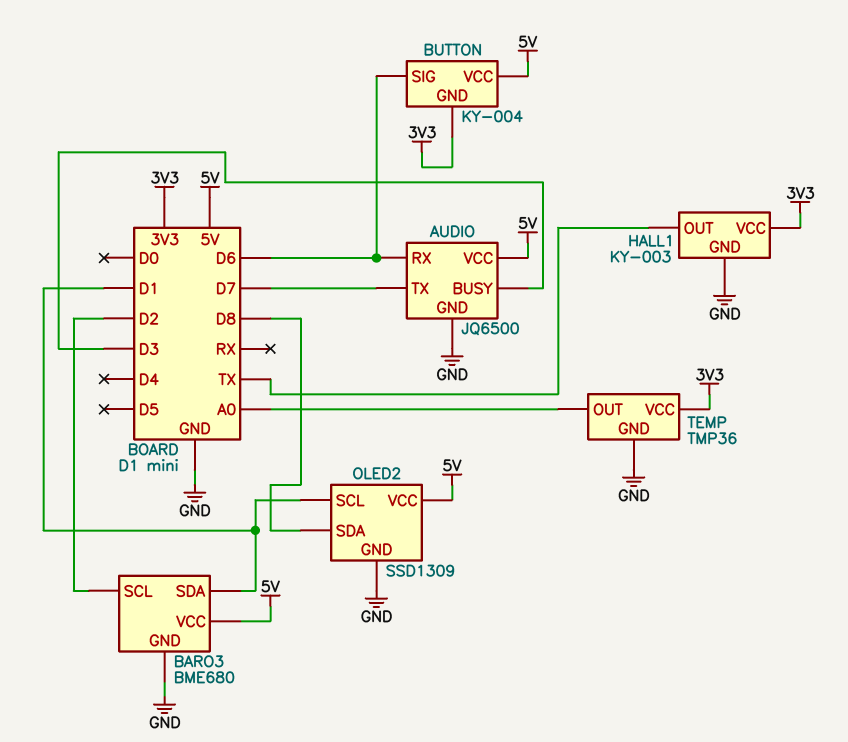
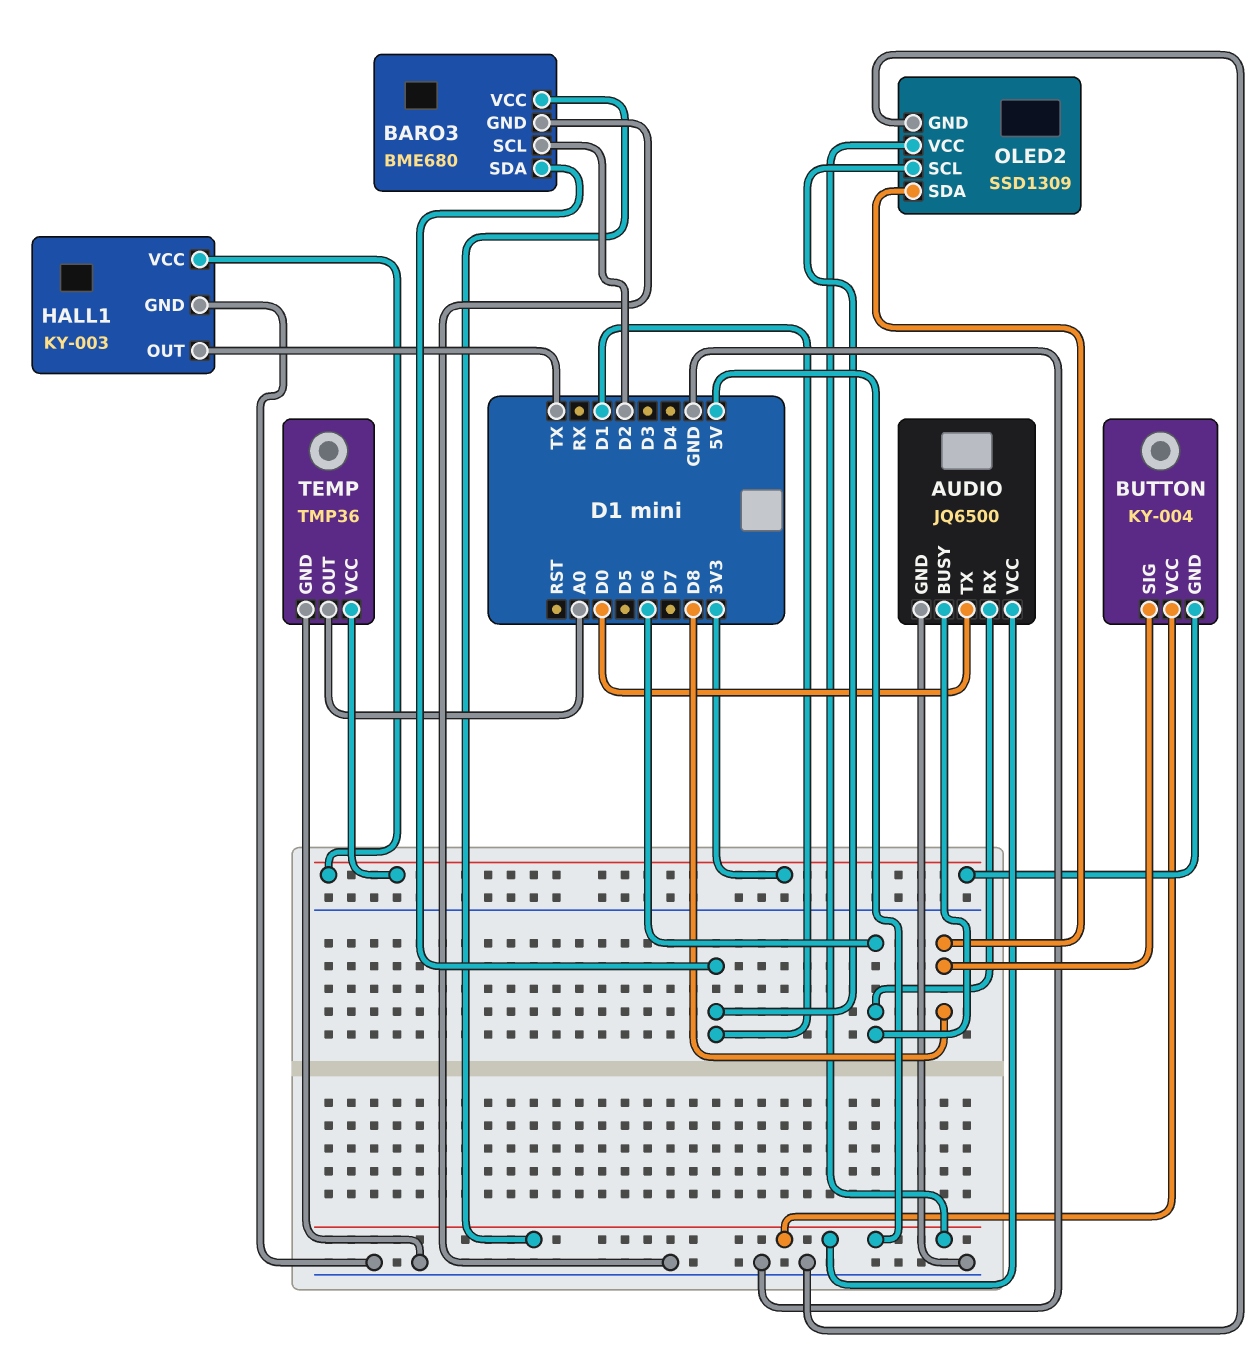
AUDIO pin BUSY: D3 -> D6
AUDIO pin TX: D7 -> D0
BUTTON pin SIG: D6 -> D8

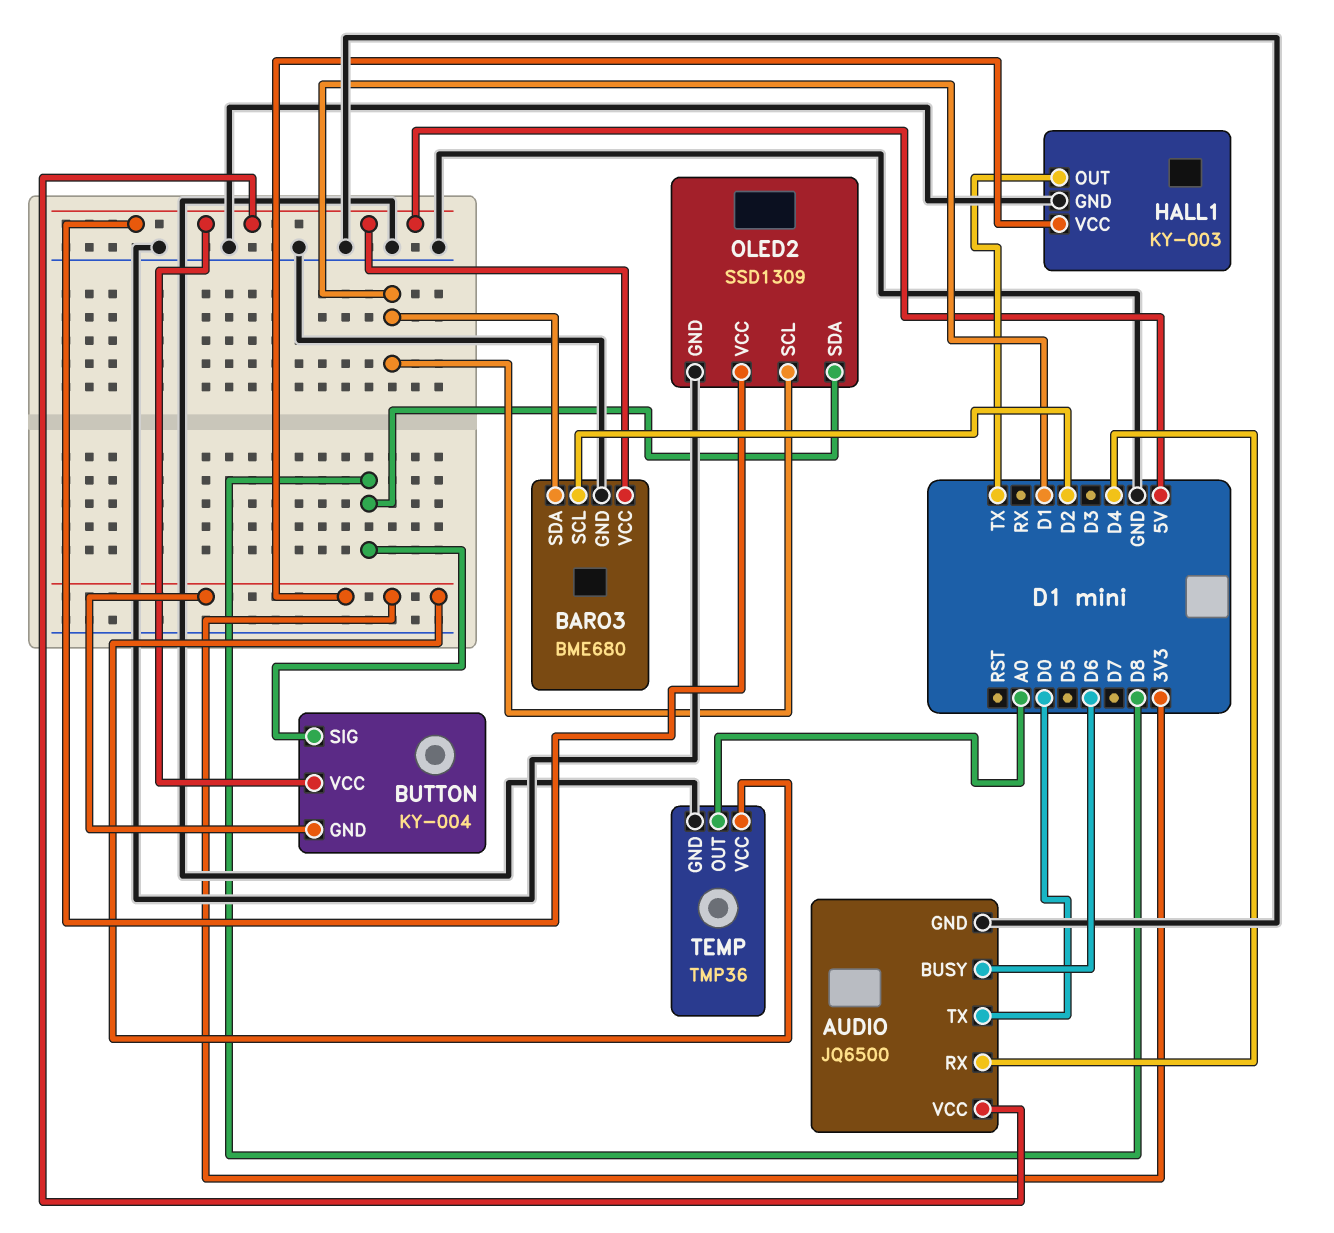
AUDIO pin RX: D6 -> D4

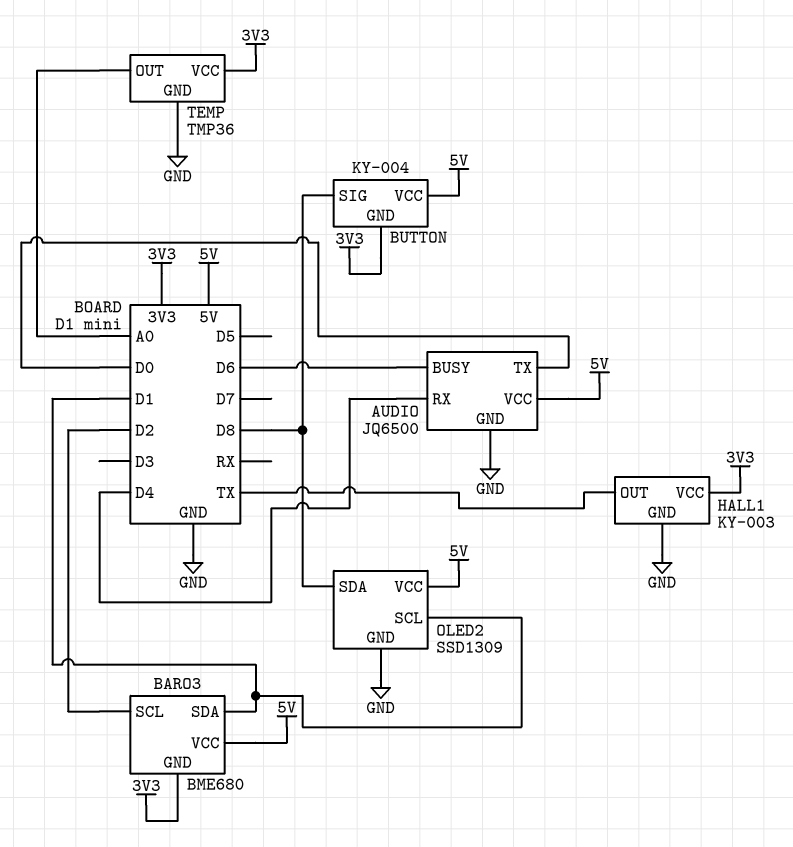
BARO3 pin GND: GND -> 3V3

